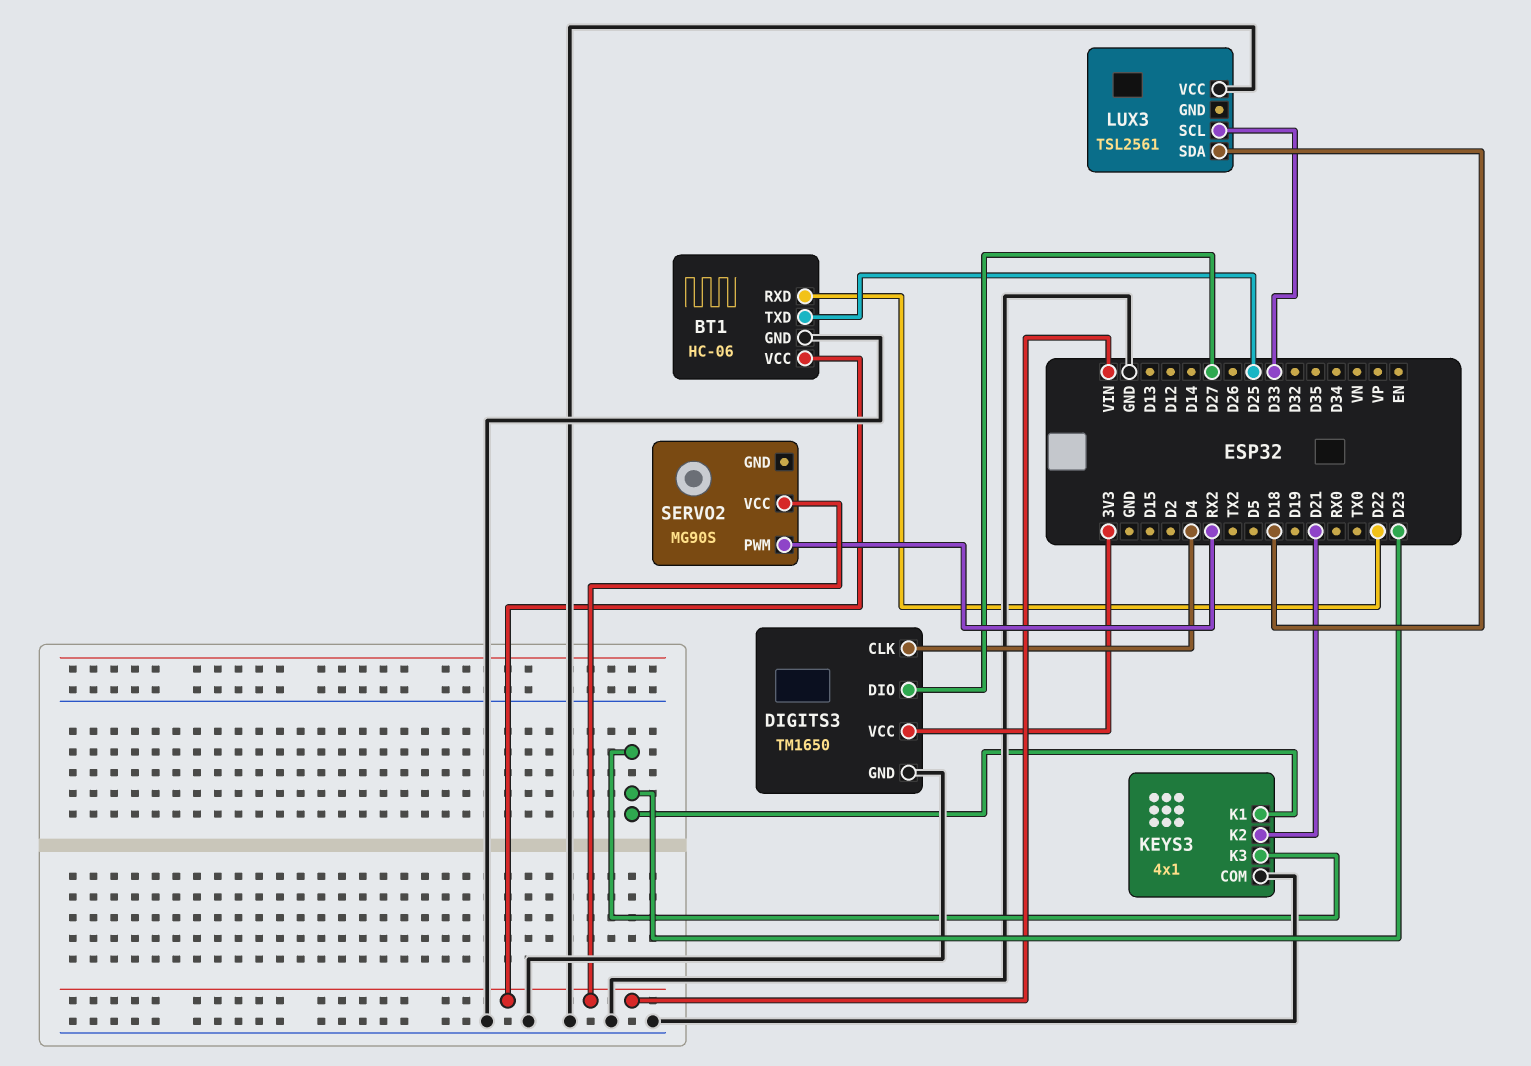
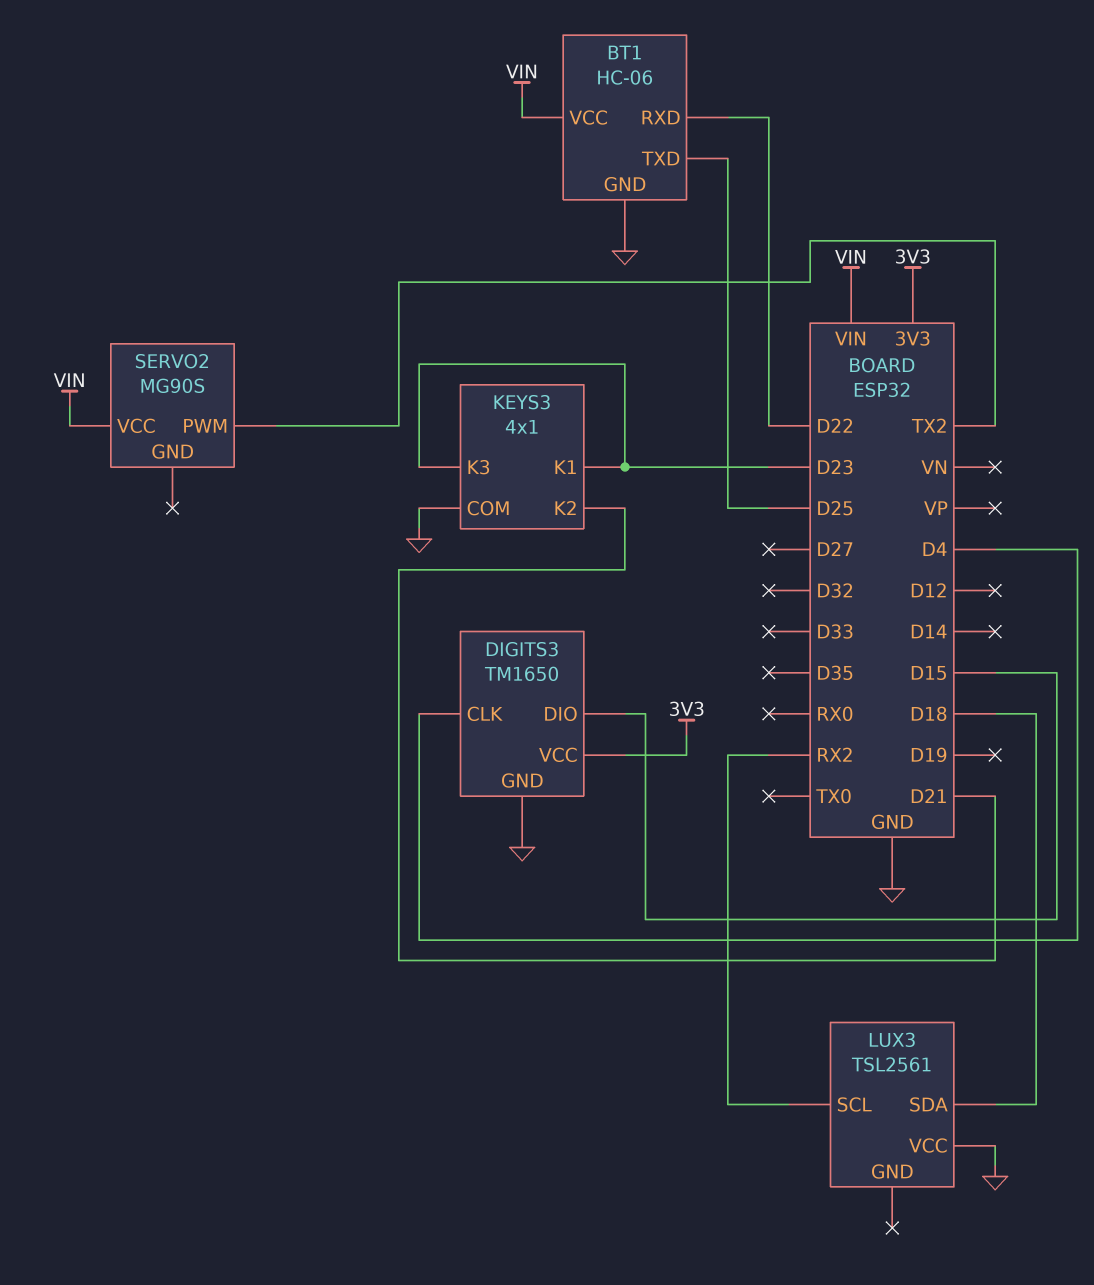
DIGITS3 pin DIO: D27 -> D15
LUX3 pin SCL: D33 -> RX2
SERVO2 pin PWM: RX2 -> TX2

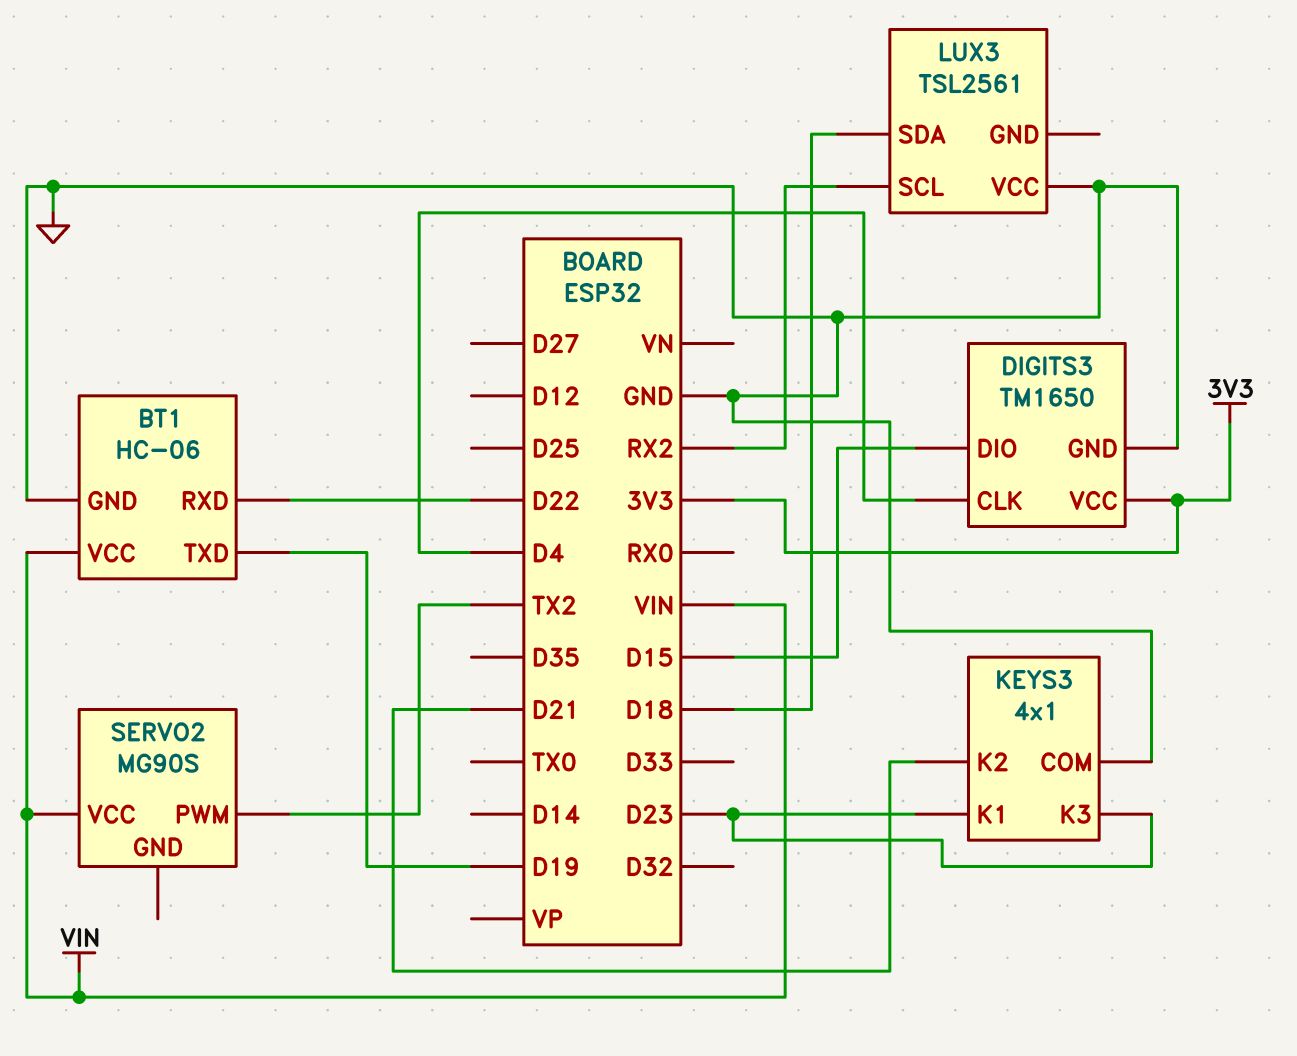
BT1 pin TXD: D25 -> D19

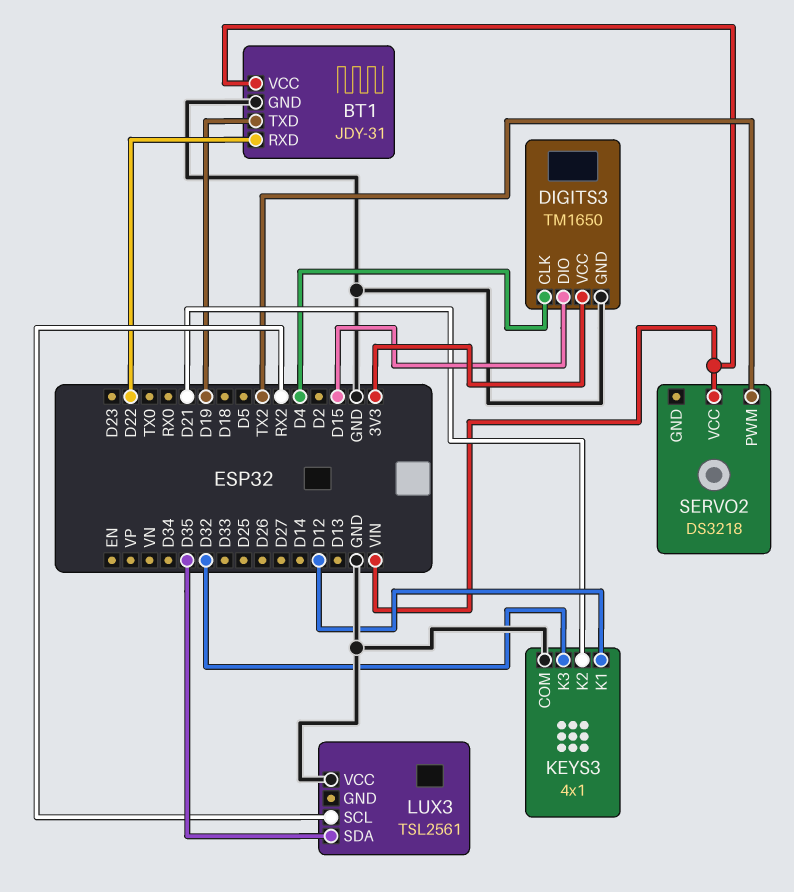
BT1: HC-06 -> JDY-31
KEYS3 pin K1: D23 -> D12
KEYS3 pin K3: D23 -> D32
LUX3 pin SDA: D18 -> D35
SERVO2: MG90S -> DS3218

